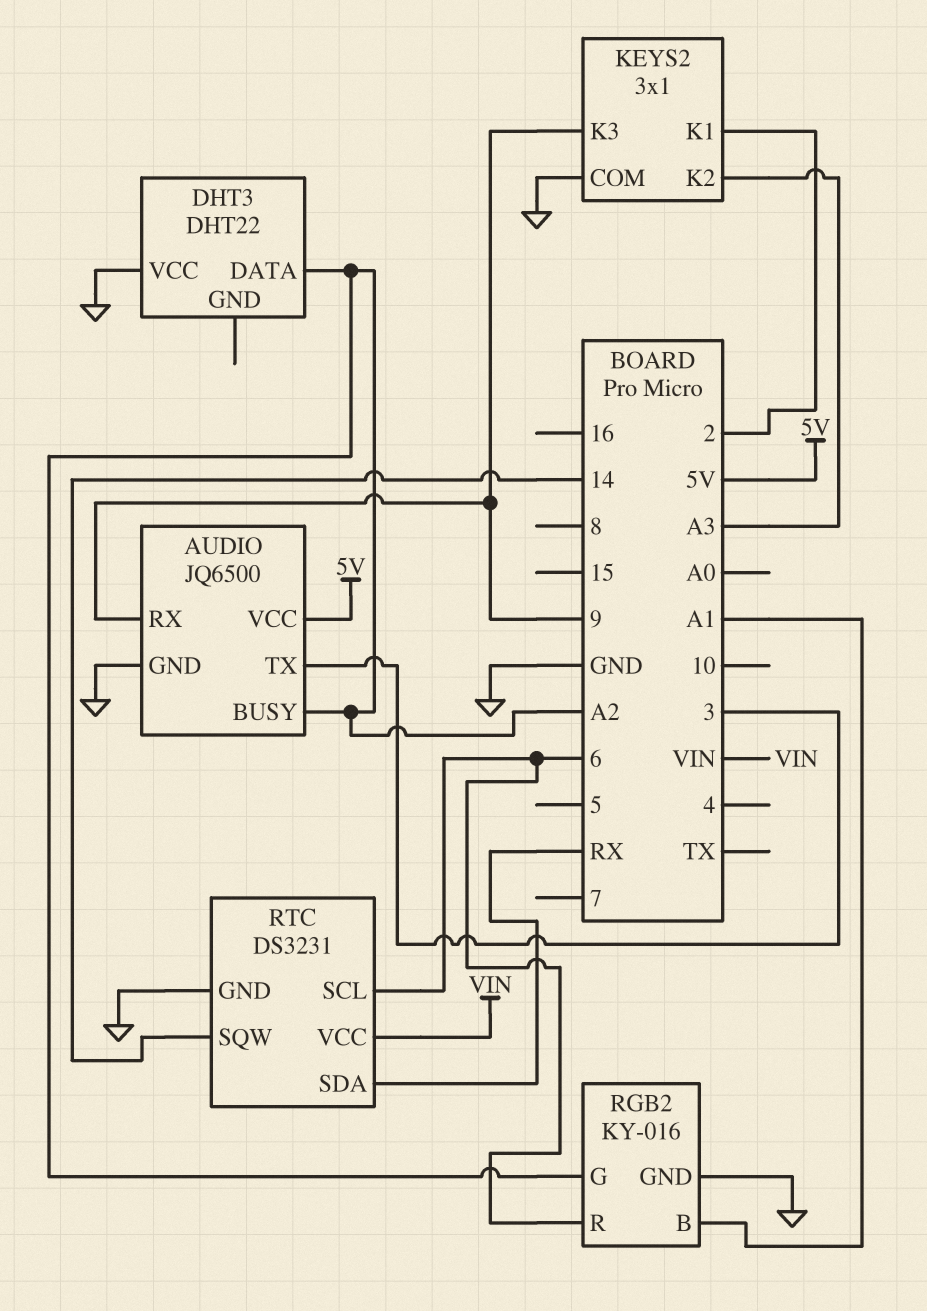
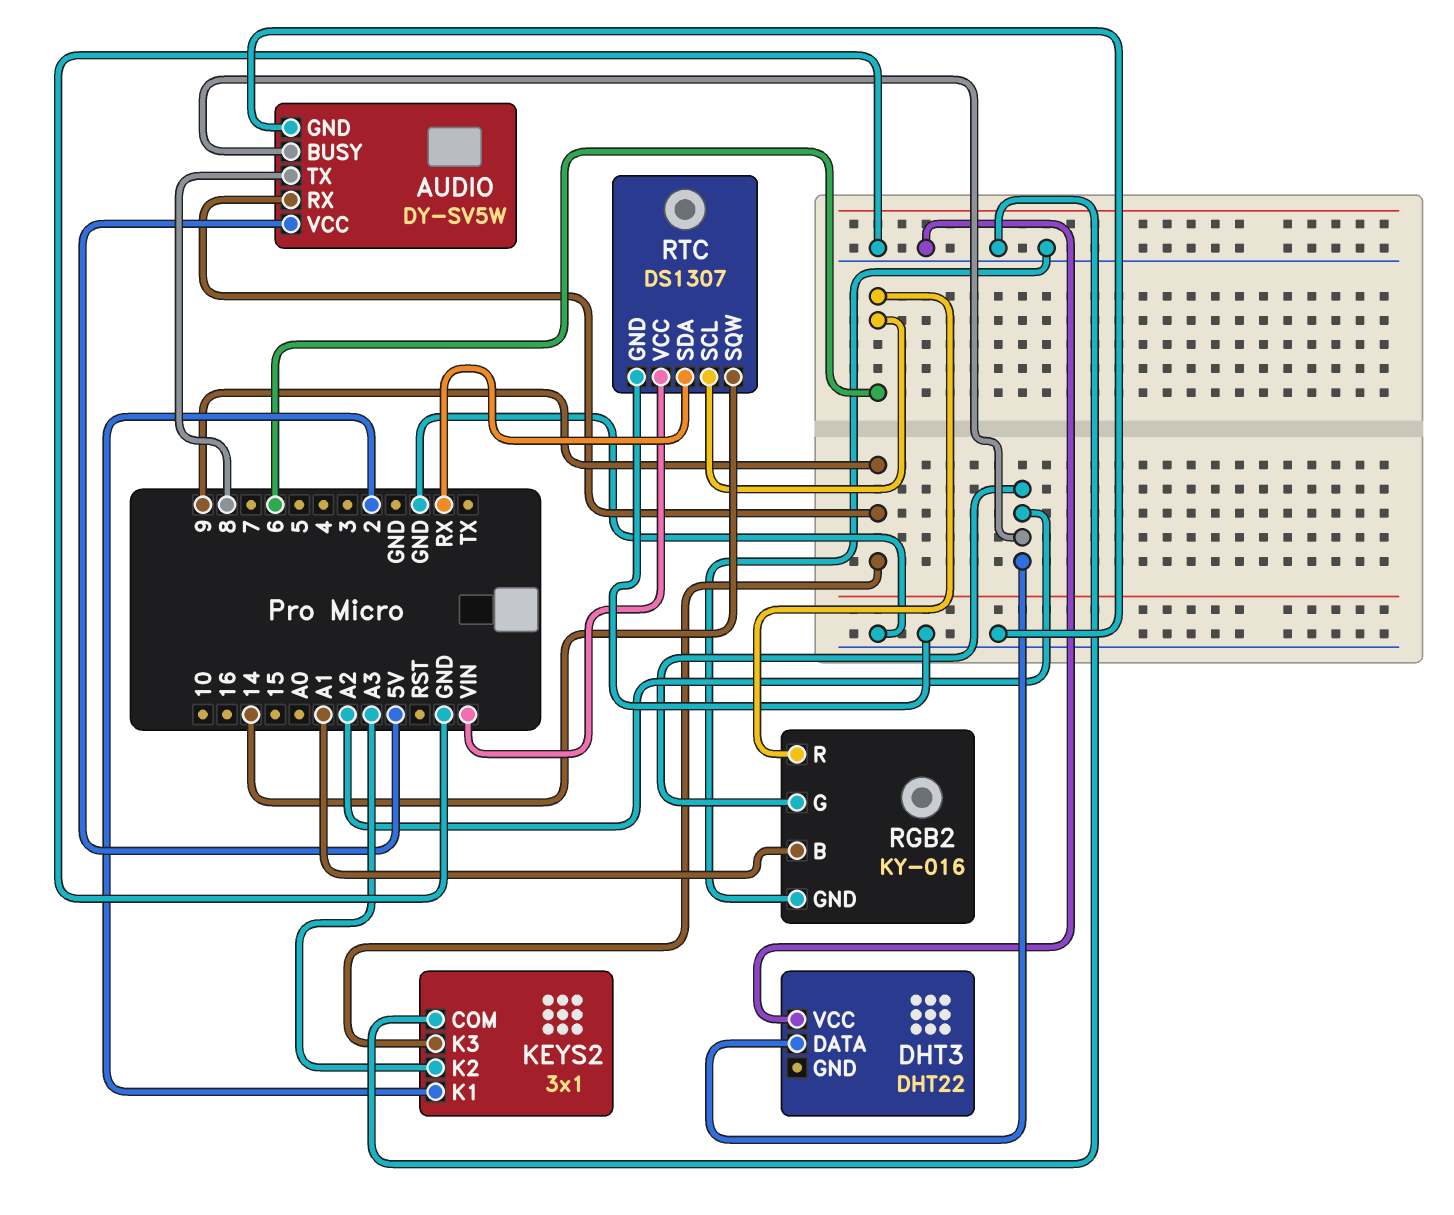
AUDIO: JQ6500 -> DY-SV5W
AUDIO pin TX: 3 -> 8
RTC: DS3231 -> DS1307

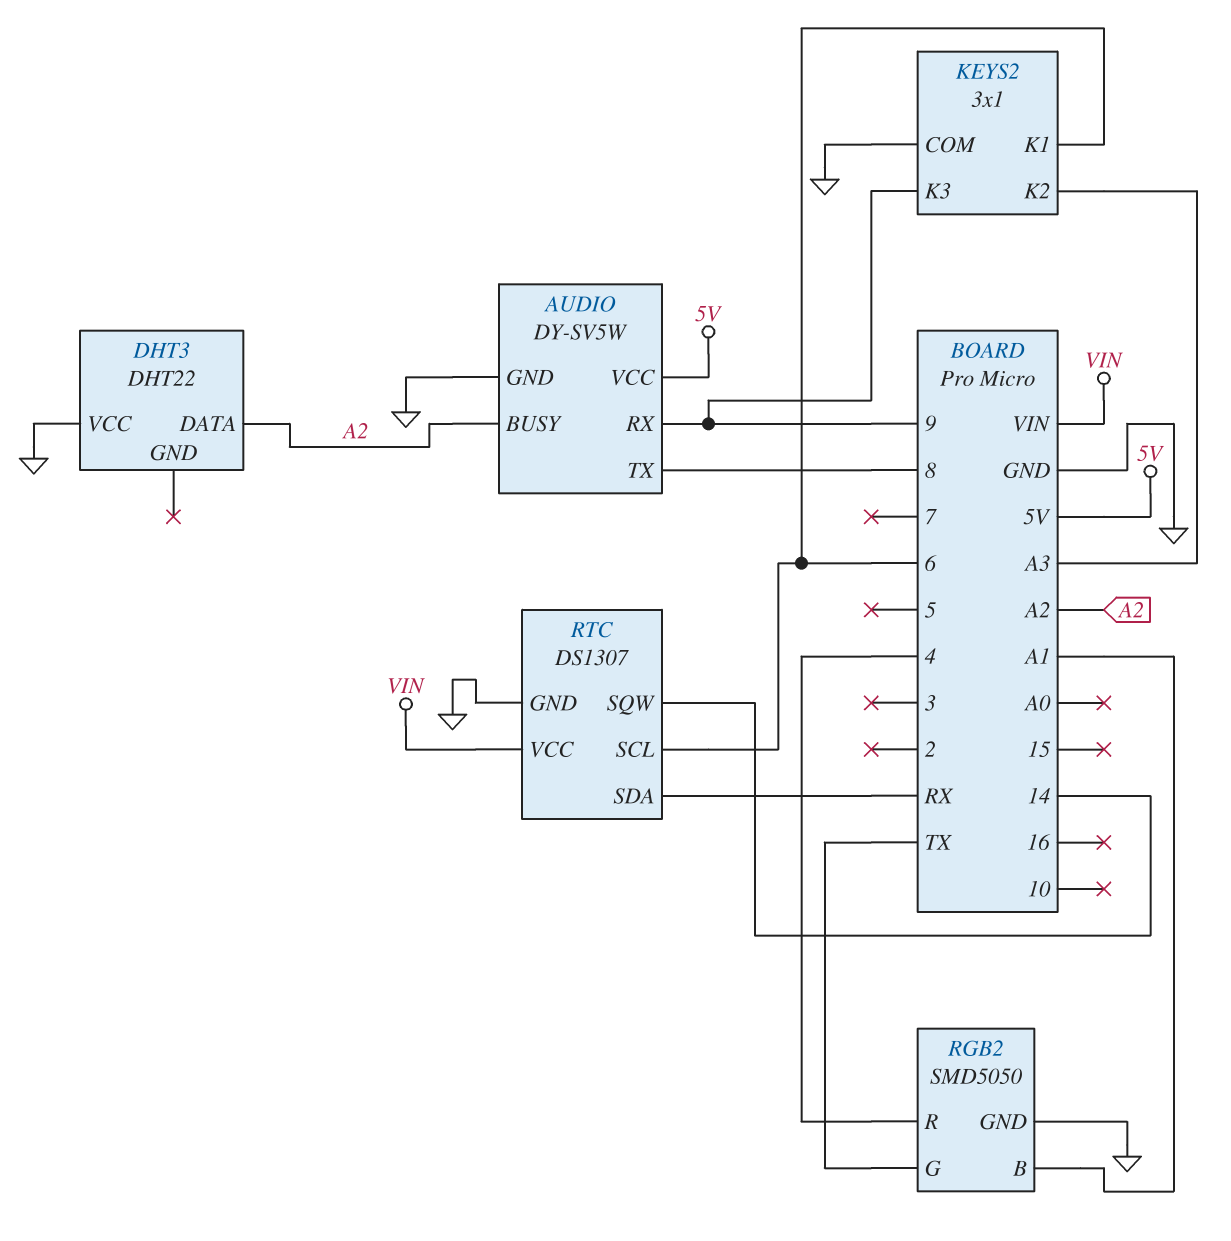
KEYS2 pin K1: 2 -> 6
RGB2: KY-016 -> SMD5050
RGB2 pin G: A2 -> TX
RGB2 pin R: 6 -> 4

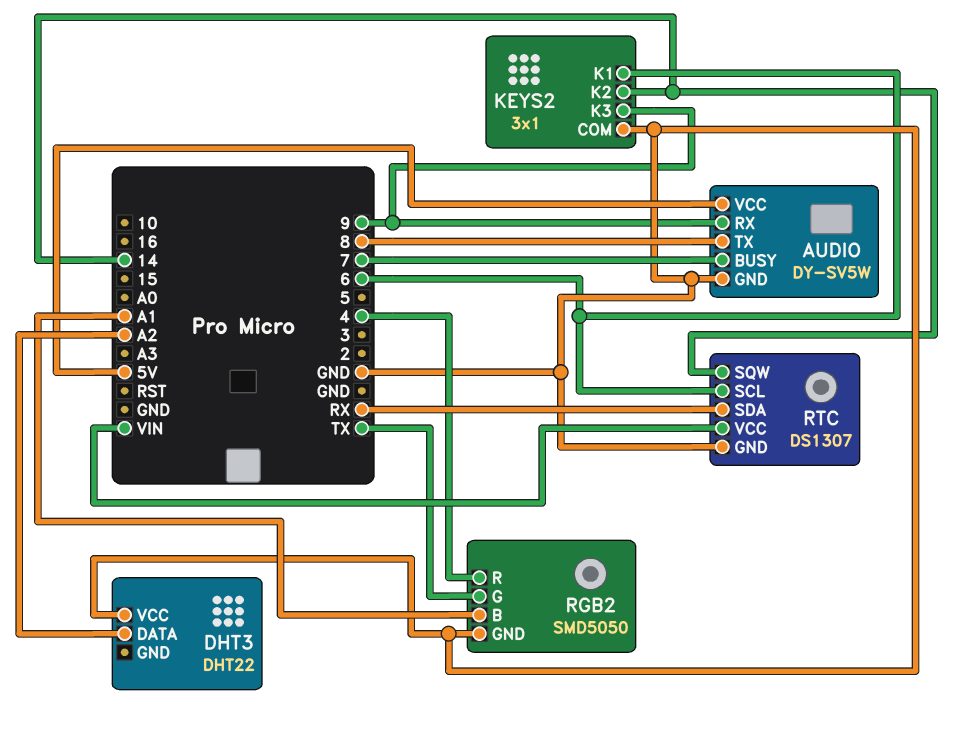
AUDIO pin BUSY: A2 -> 7
KEYS2 pin K2: A3 -> 14

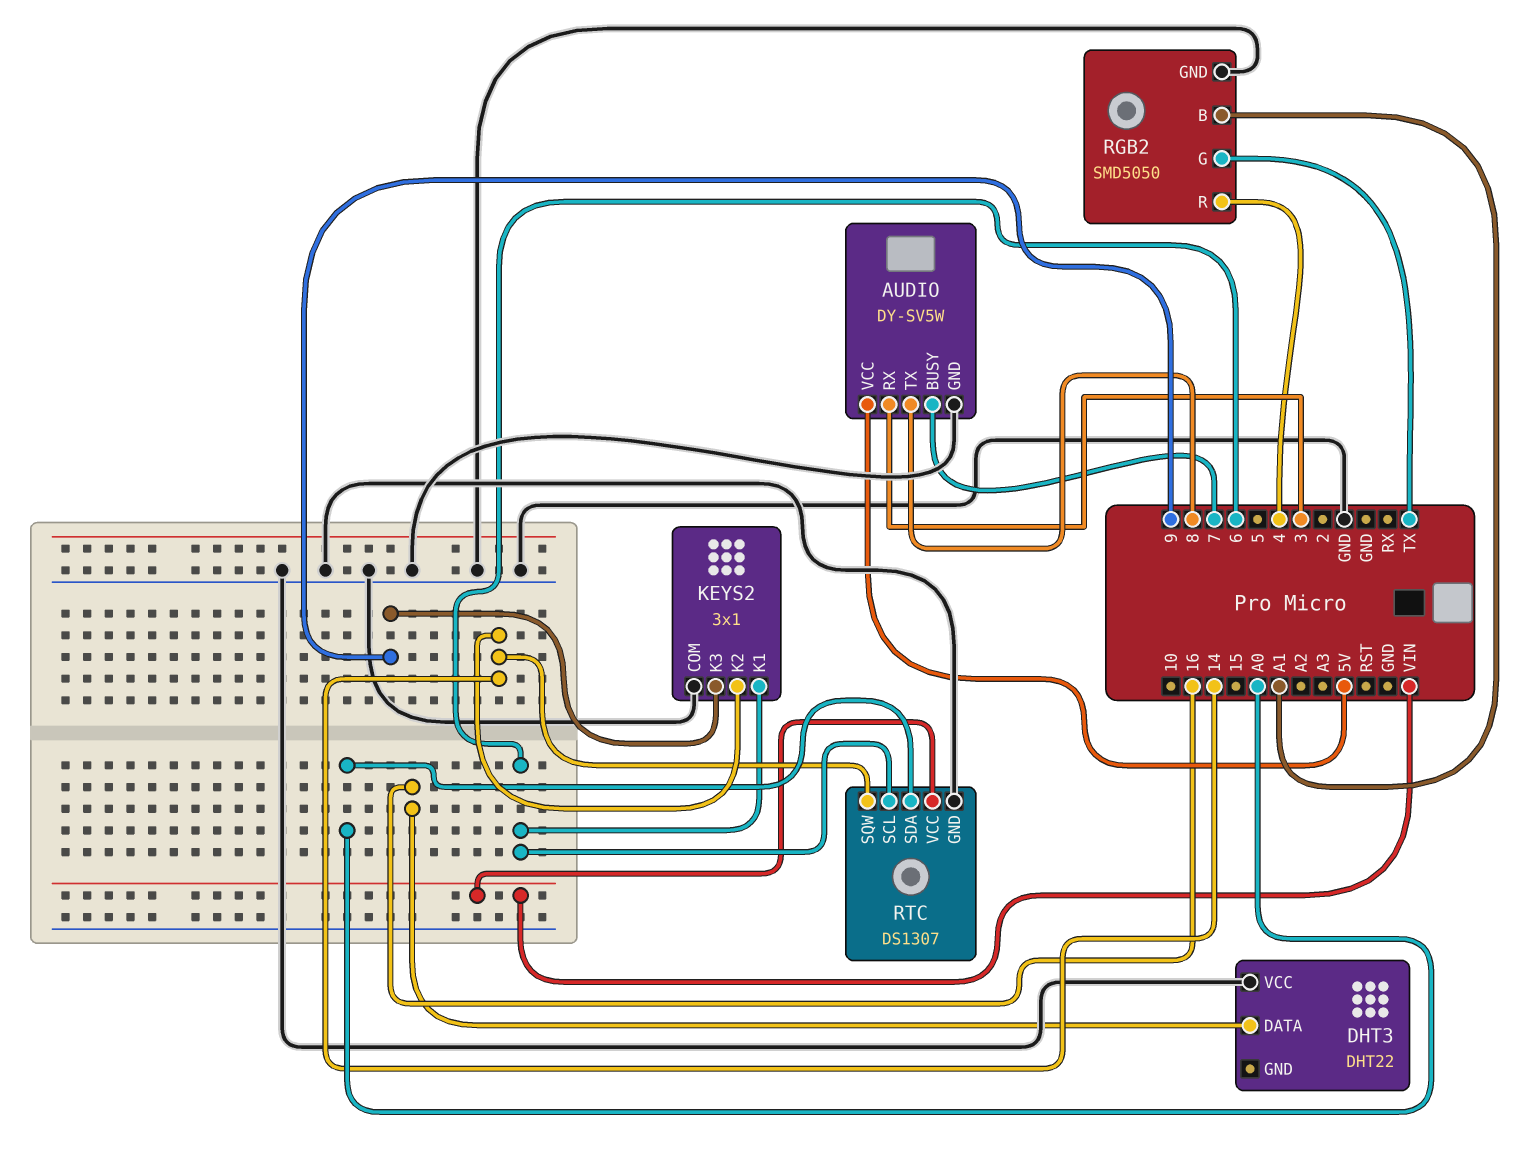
AUDIO pin RX: 9 -> 3
DHT3 pin DATA: A2 -> 16
RTC pin SDA: RX -> A0

